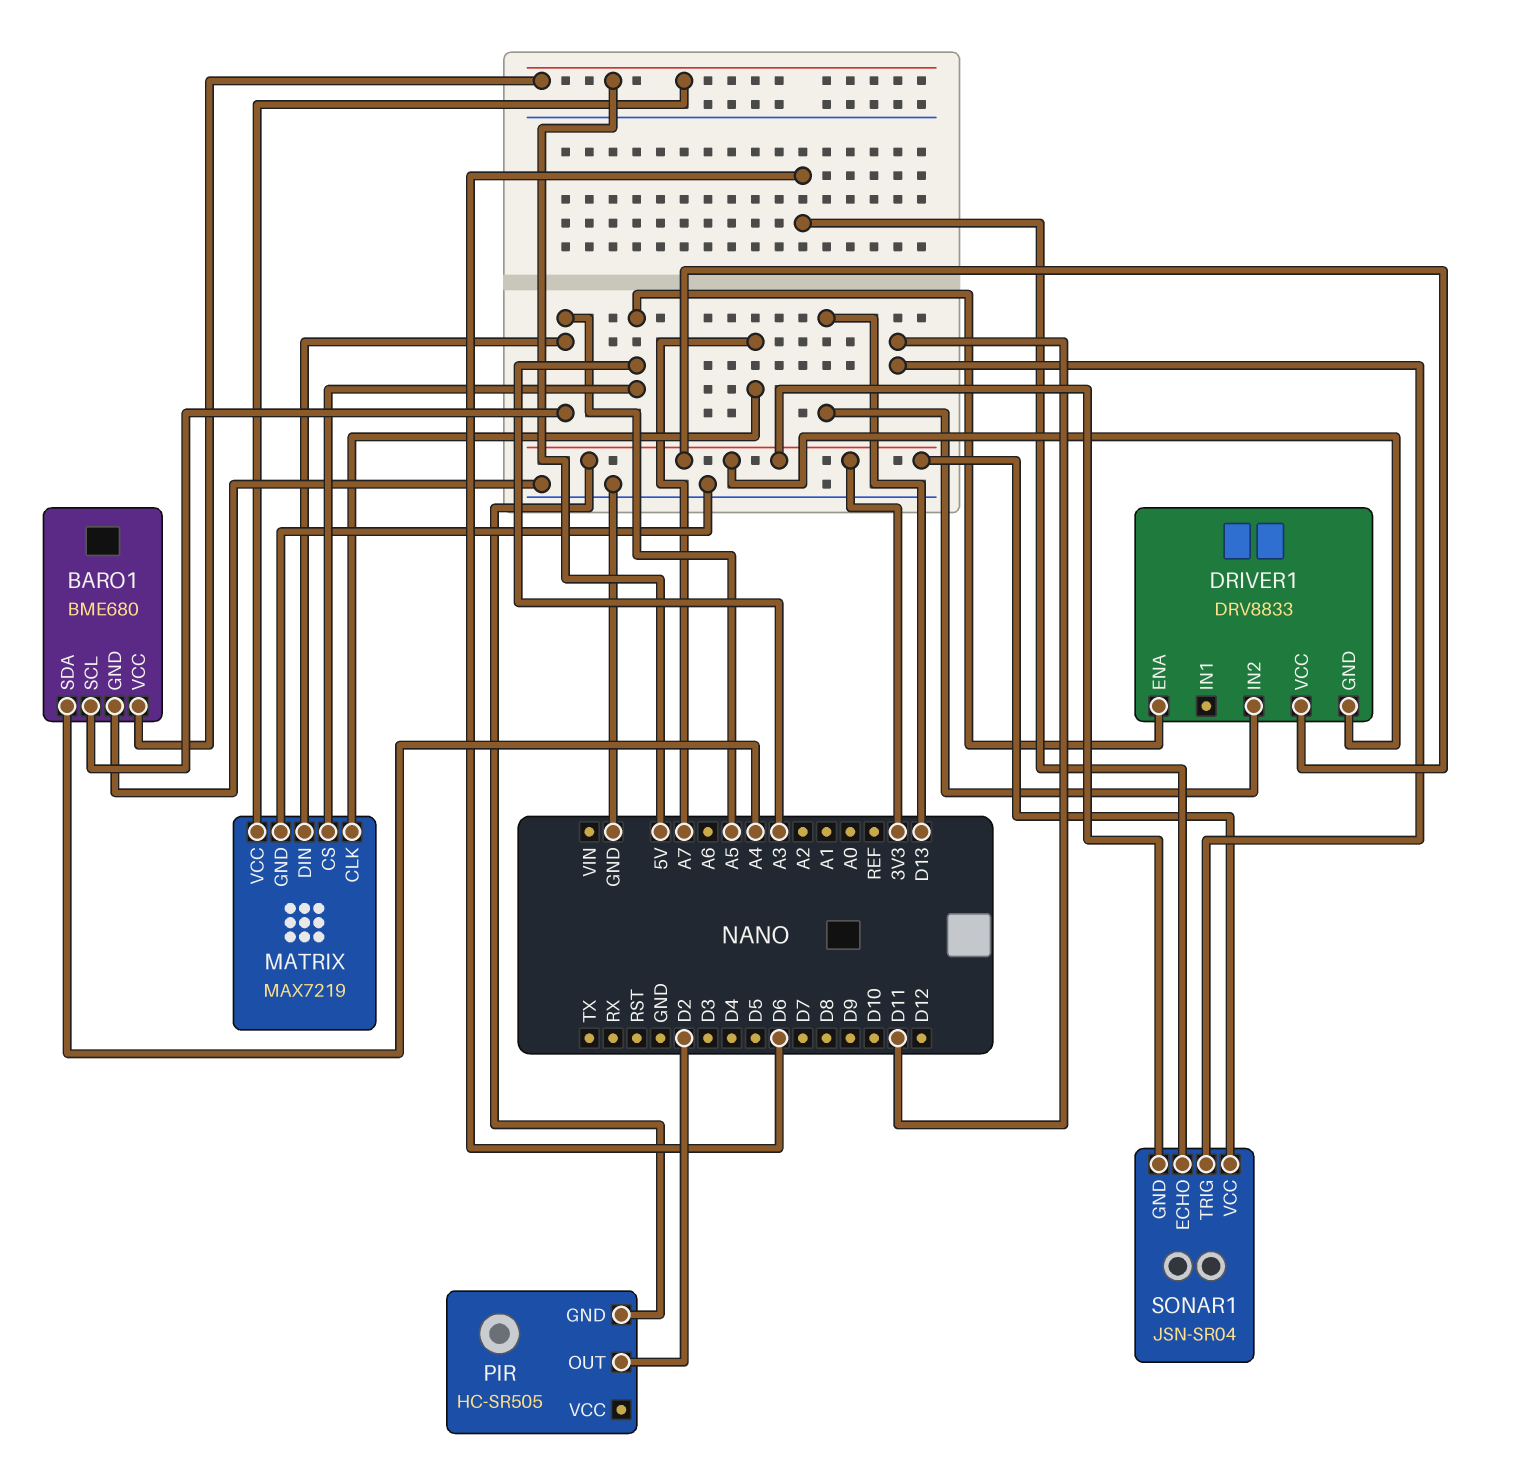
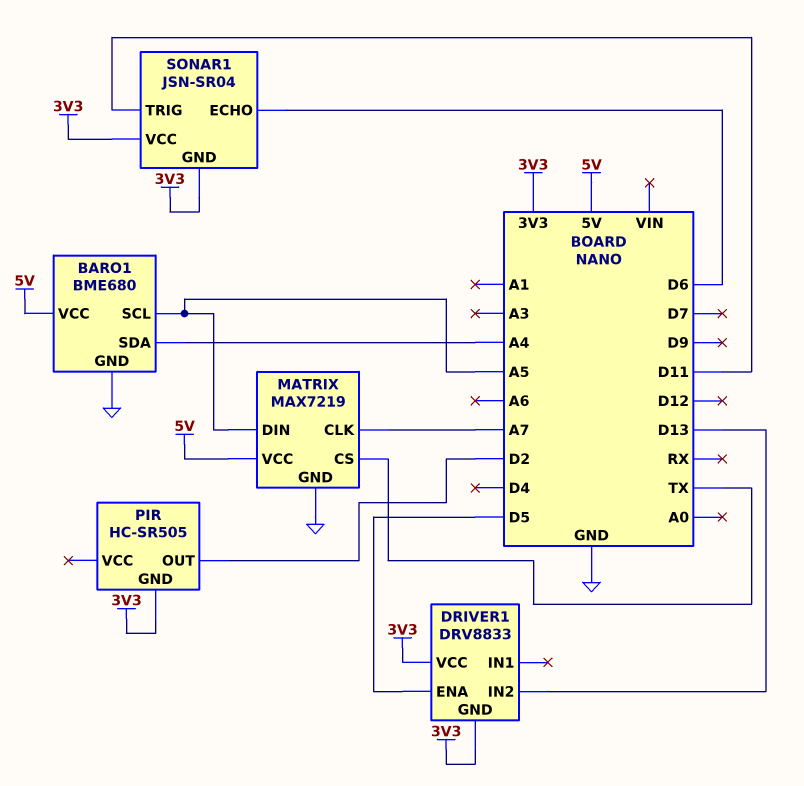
DRIVER1 pin ENA: A3 -> D5
MATRIX pin CS: A3 -> TX

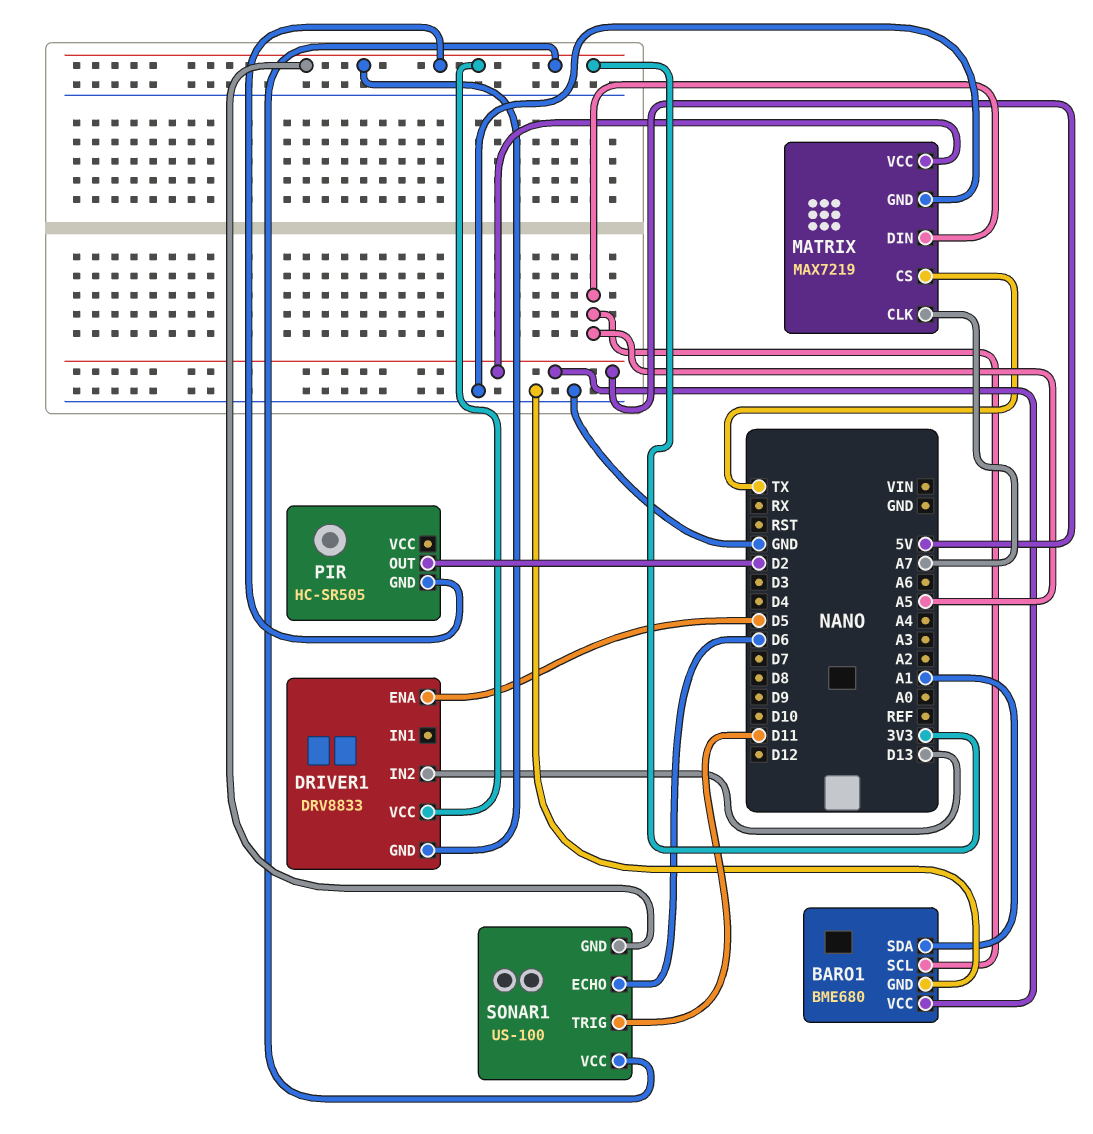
BARO1 pin SDA: A4 -> A1
SONAR1: JSN-SR04 -> US-100

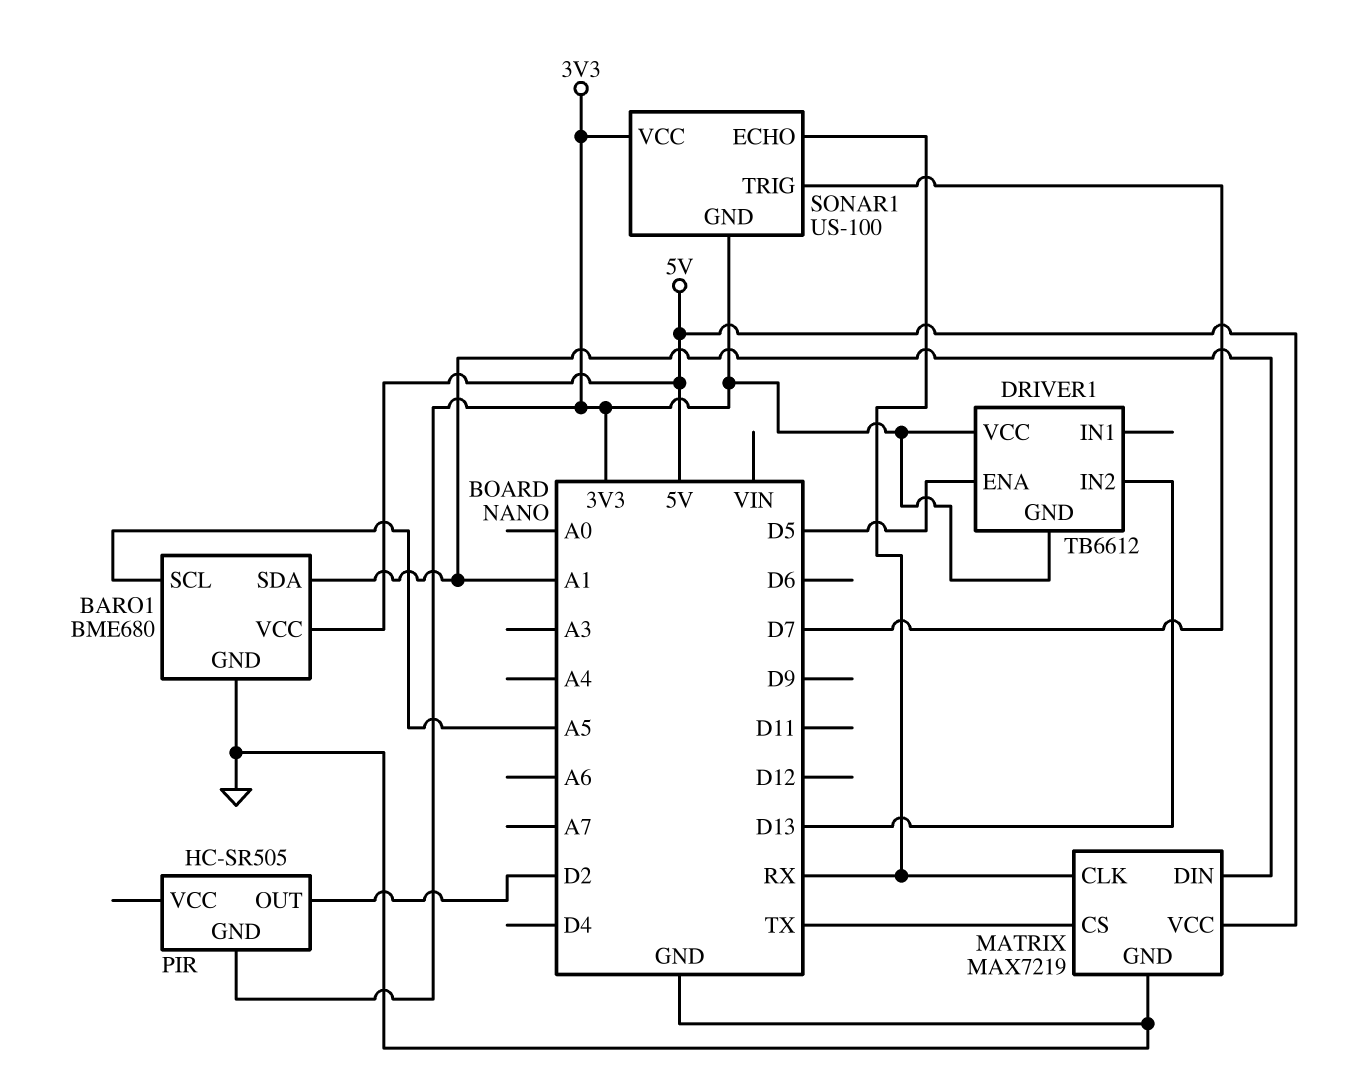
DRIVER1: DRV8833 -> TB6612
MATRIX pin CLK: A7 -> RX
MATRIX pin DIN: A5 -> A1
SONAR1 pin ECHO: D6 -> RX
SONAR1 pin TRIG: D11 -> D7

